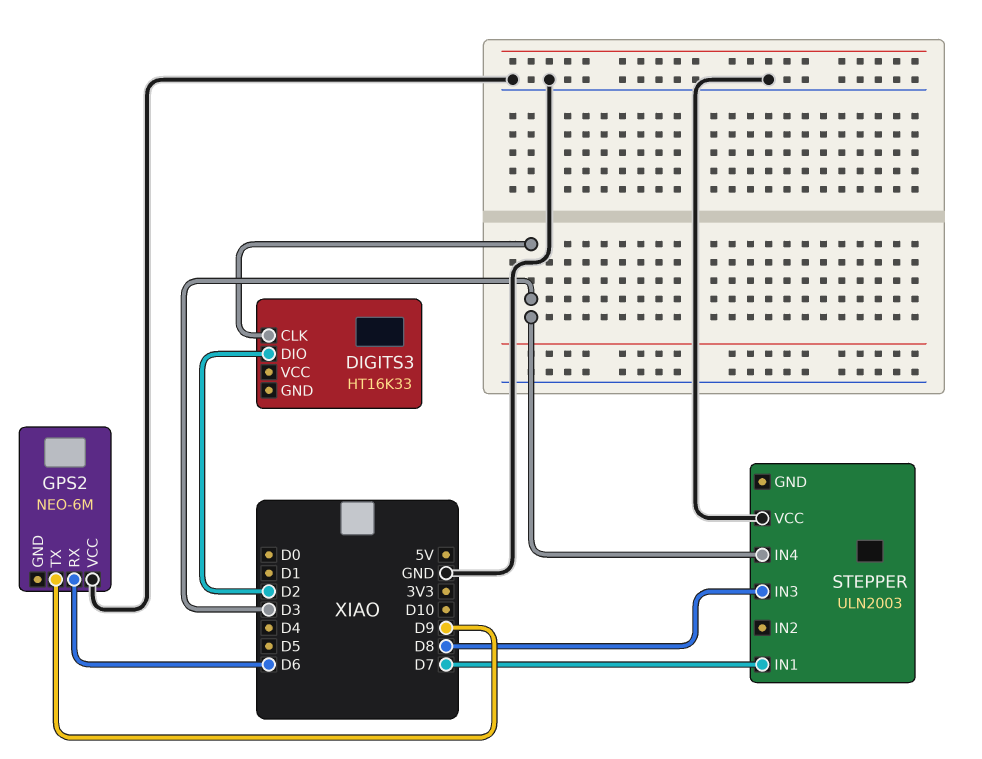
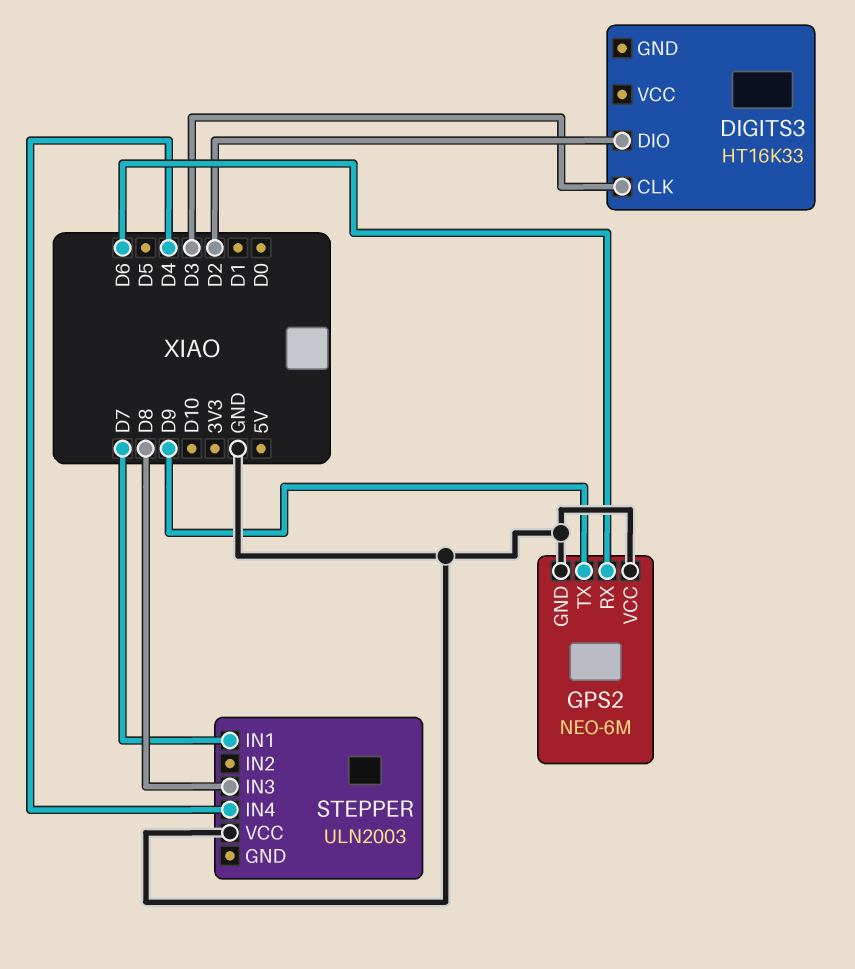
GPS2 pin GND: none -> GND
STEPPER pin IN4: D3 -> D4

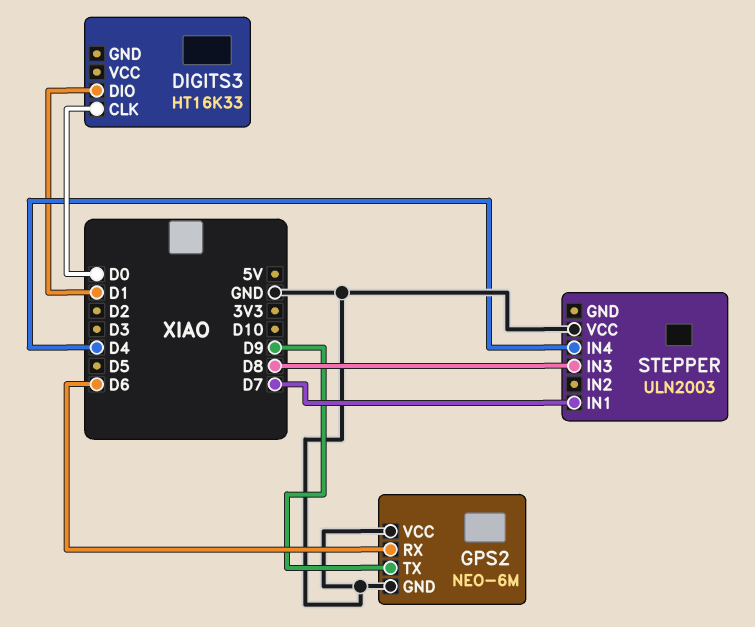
DIGITS3 pin CLK: D3 -> D0
DIGITS3 pin DIO: D2 -> D1

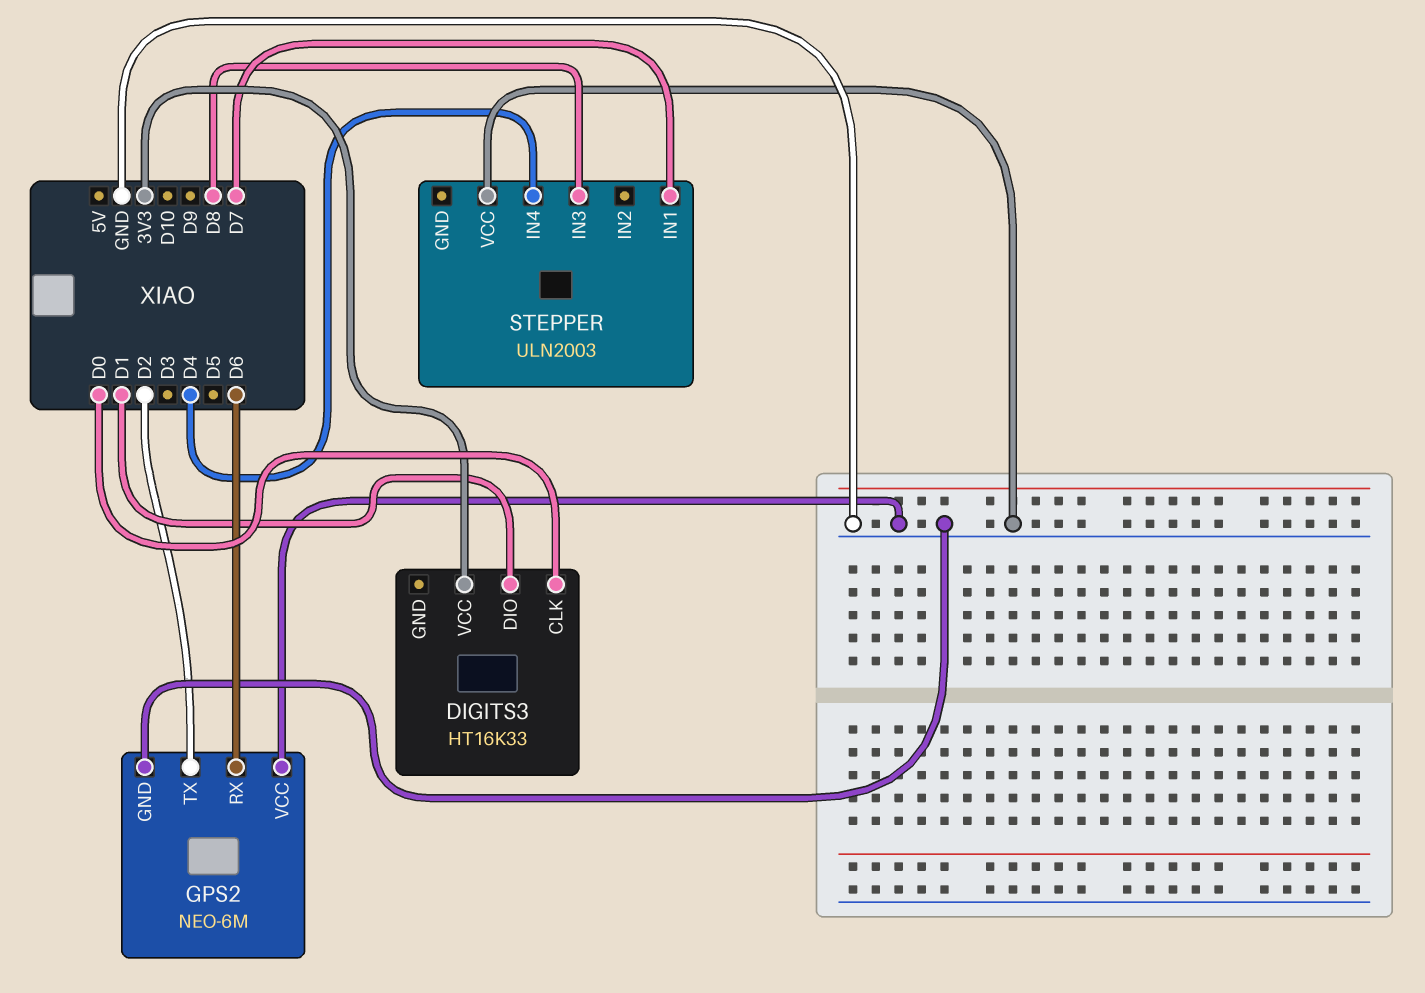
DIGITS3 pin VCC: none -> 3V3
GPS2 pin TX: D9 -> D2

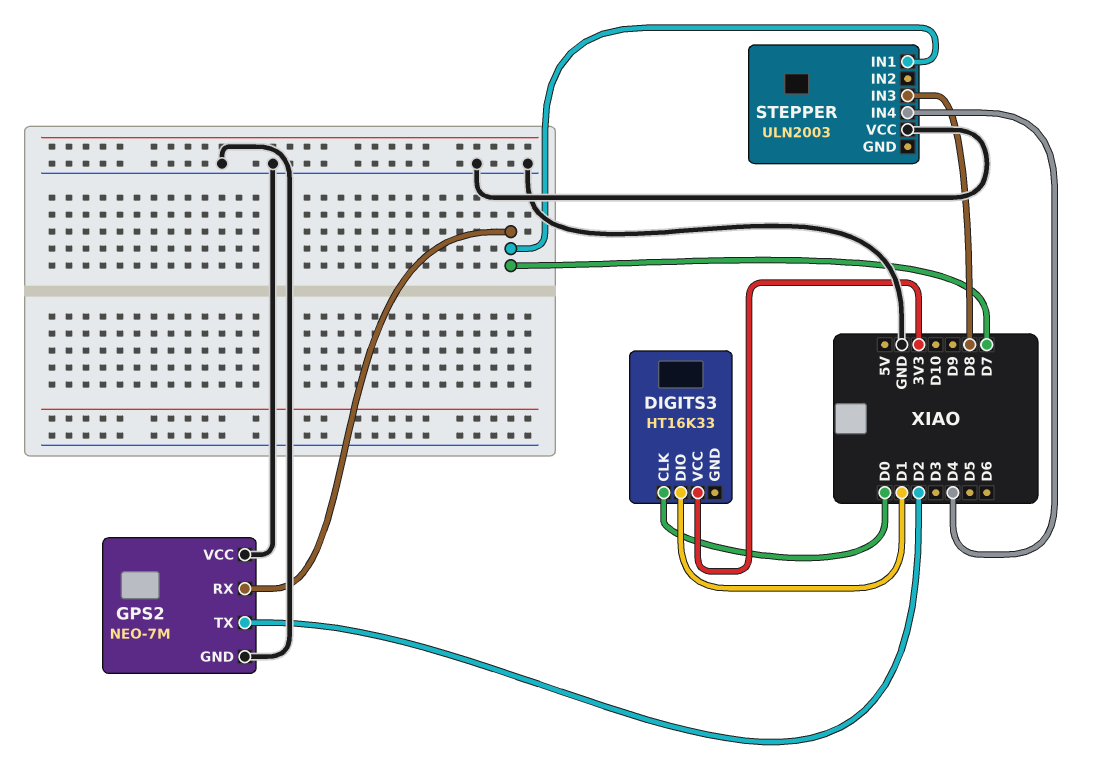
GPS2: NEO-6M -> NEO-7M
GPS2 pin RX: D6 -> D7

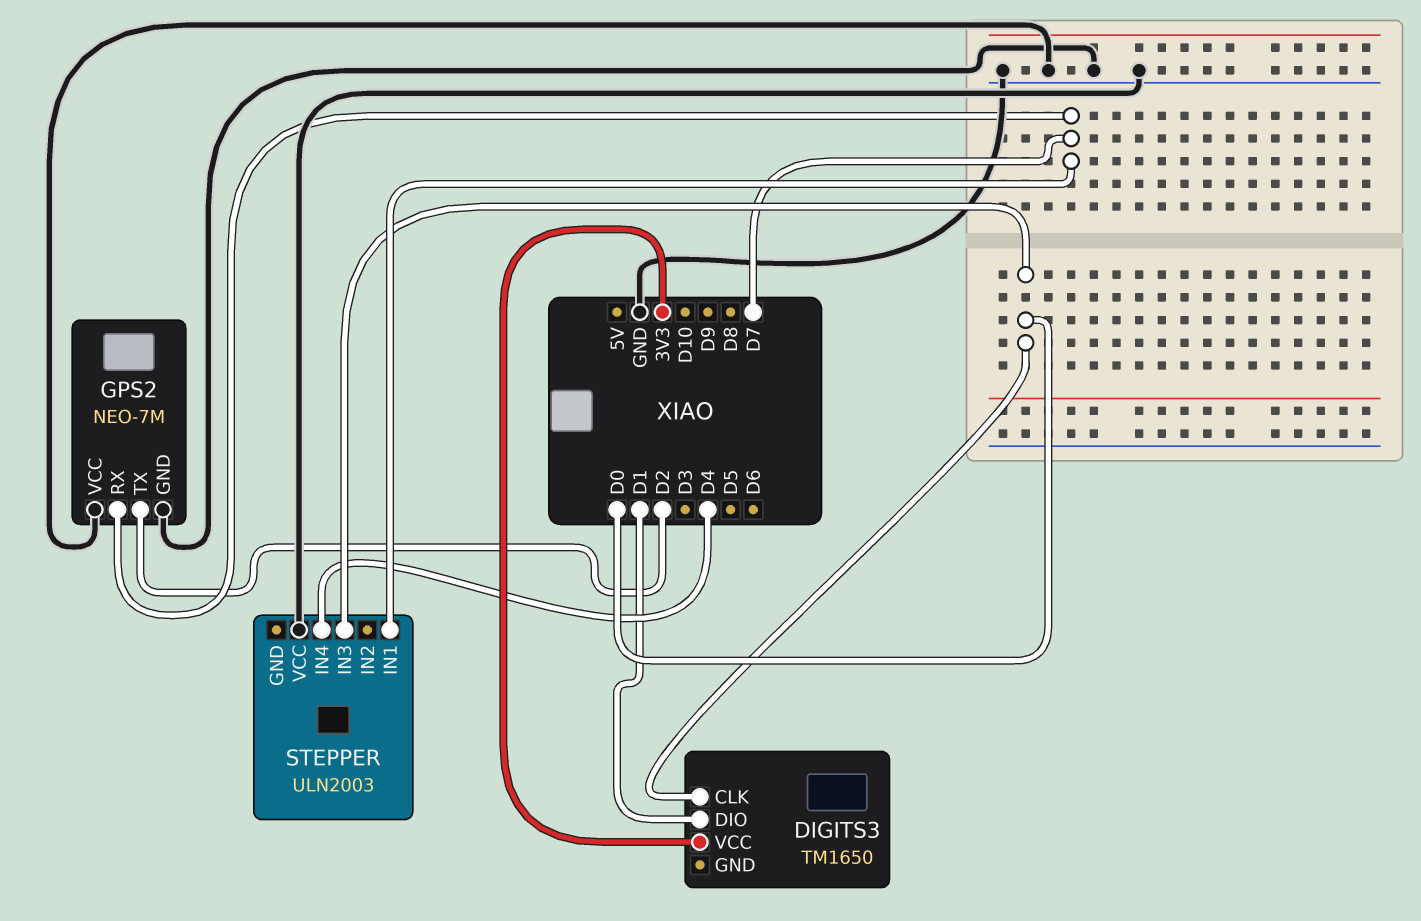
DIGITS3: HT16K33 -> TM1650
STEPPER pin IN3: D8 -> D0

